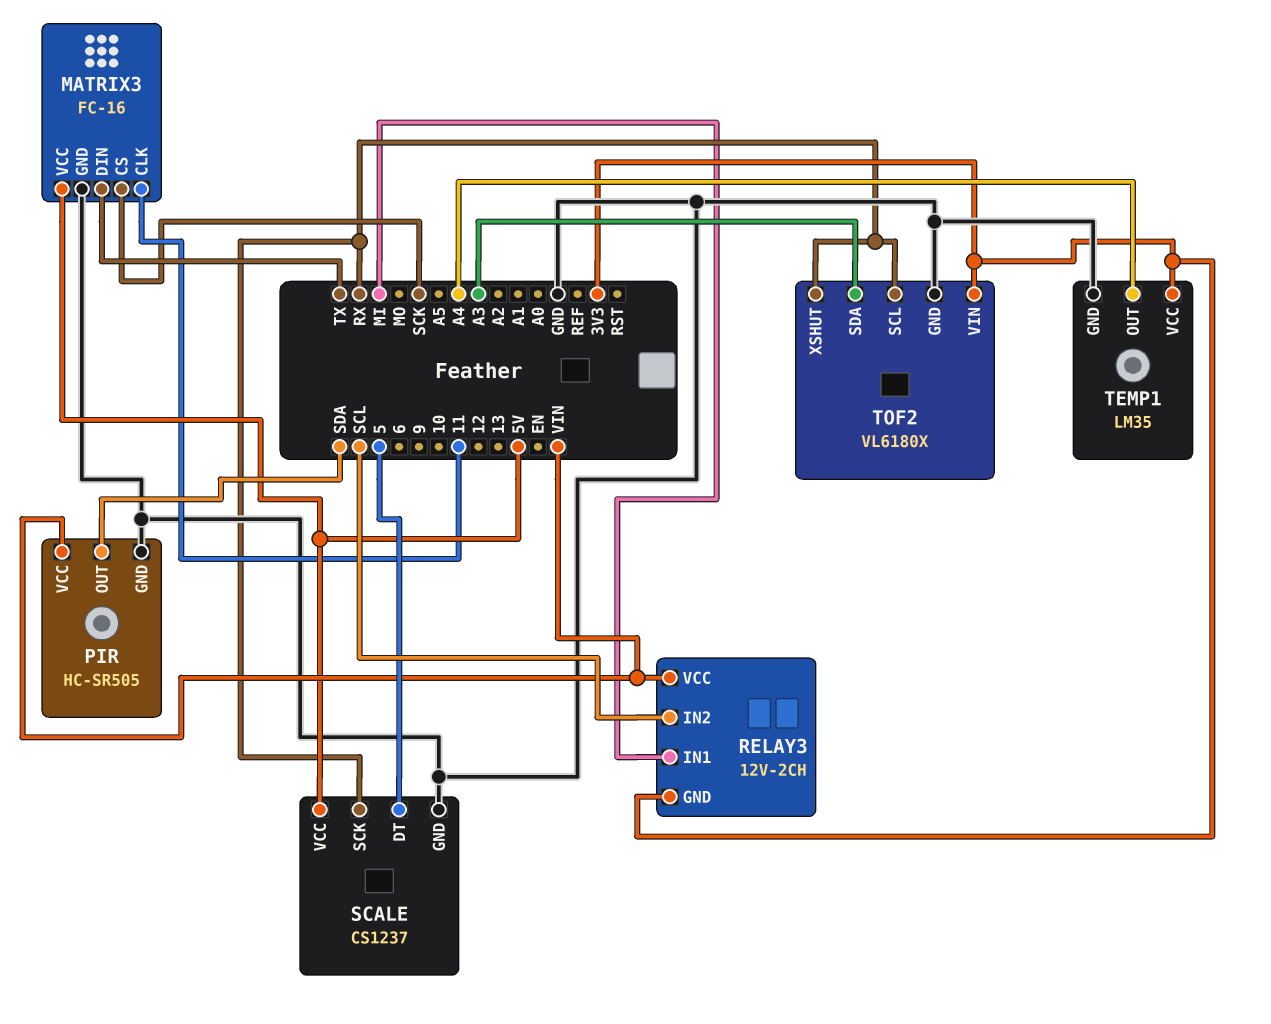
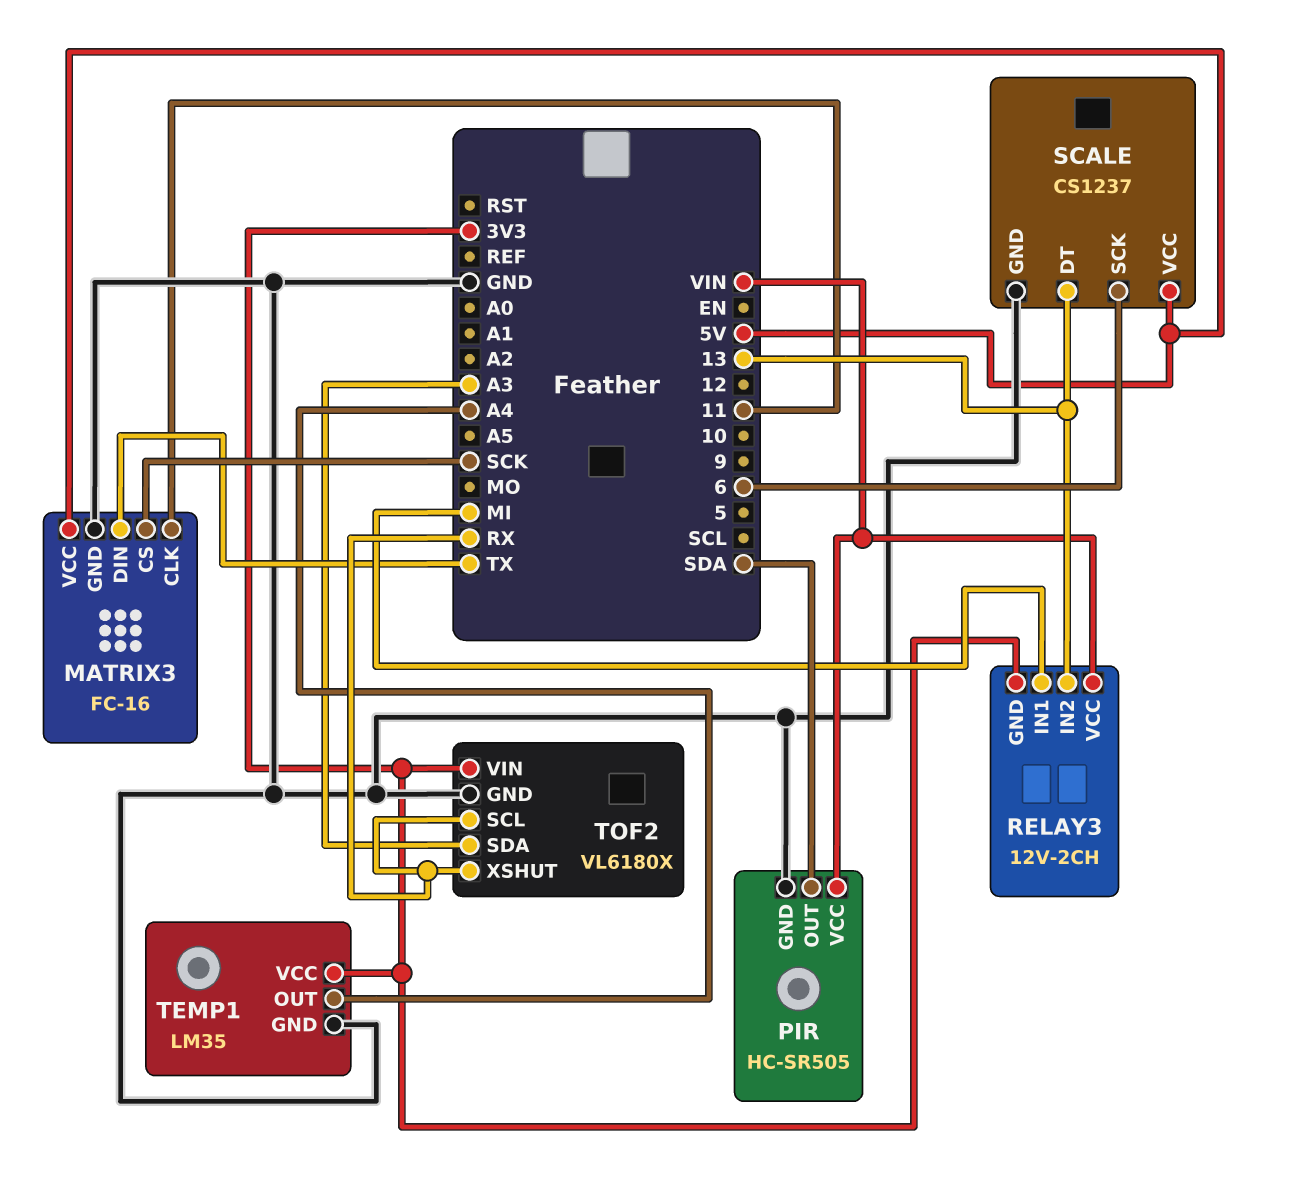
RELAY3 pin IN2: SCL -> 13
SCALE pin DT: 5 -> 13
SCALE pin SCK: RX -> 6

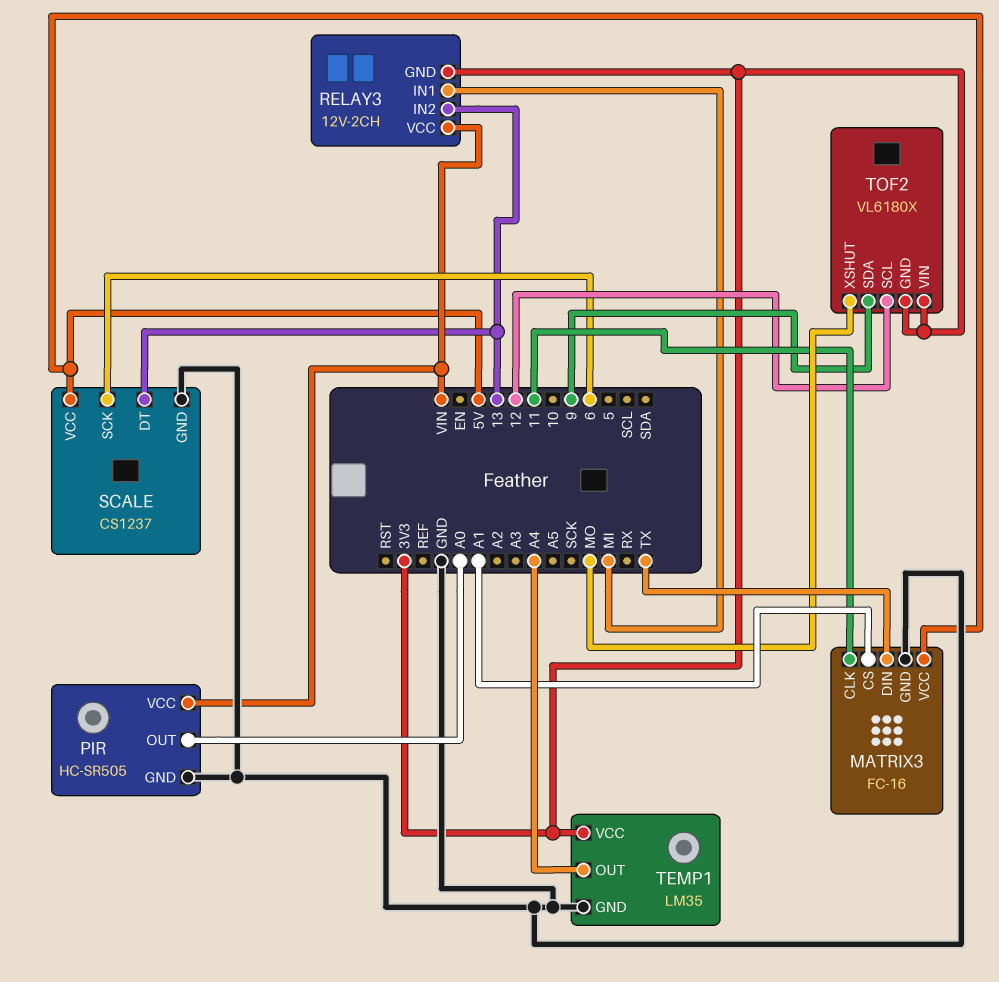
MATRIX3 pin CS: SCK -> A1
PIR pin OUT: SDA -> A0
TOF2 pin GND: GND -> 3V3
TOF2 pin SCL: RX -> 12
TOF2 pin SDA: A3 -> 9
TOF2 pin XSHUT: RX -> MO

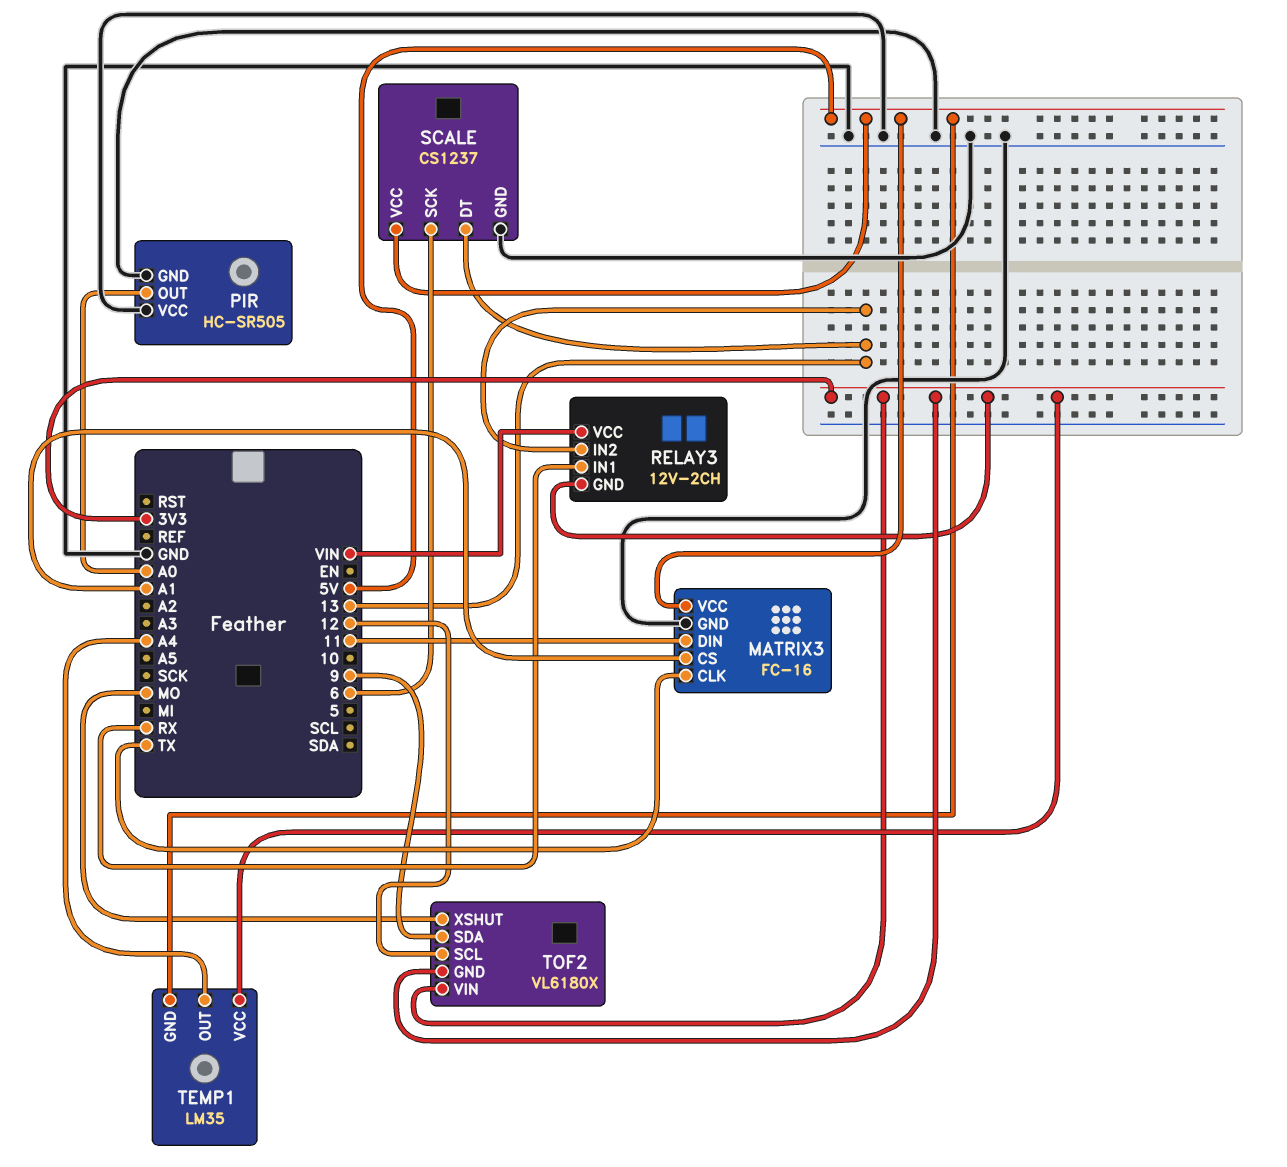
MATRIX3 pin CLK: 11 -> TX
MATRIX3 pin DIN: TX -> 11
PIR pin VCC: VIN -> GND
RELAY3 pin IN1: MI -> RX
TEMP1 pin GND: GND -> 5V

